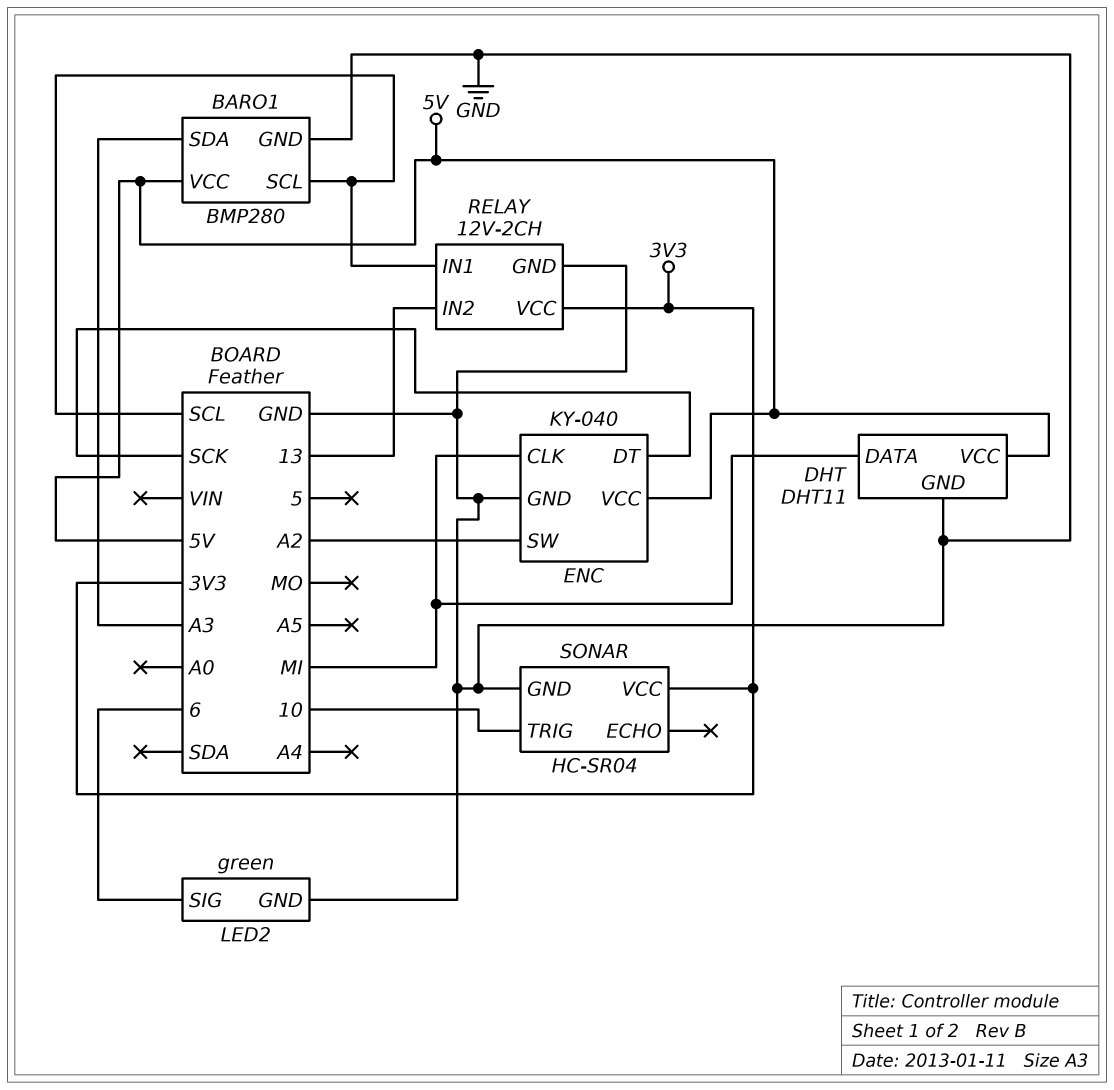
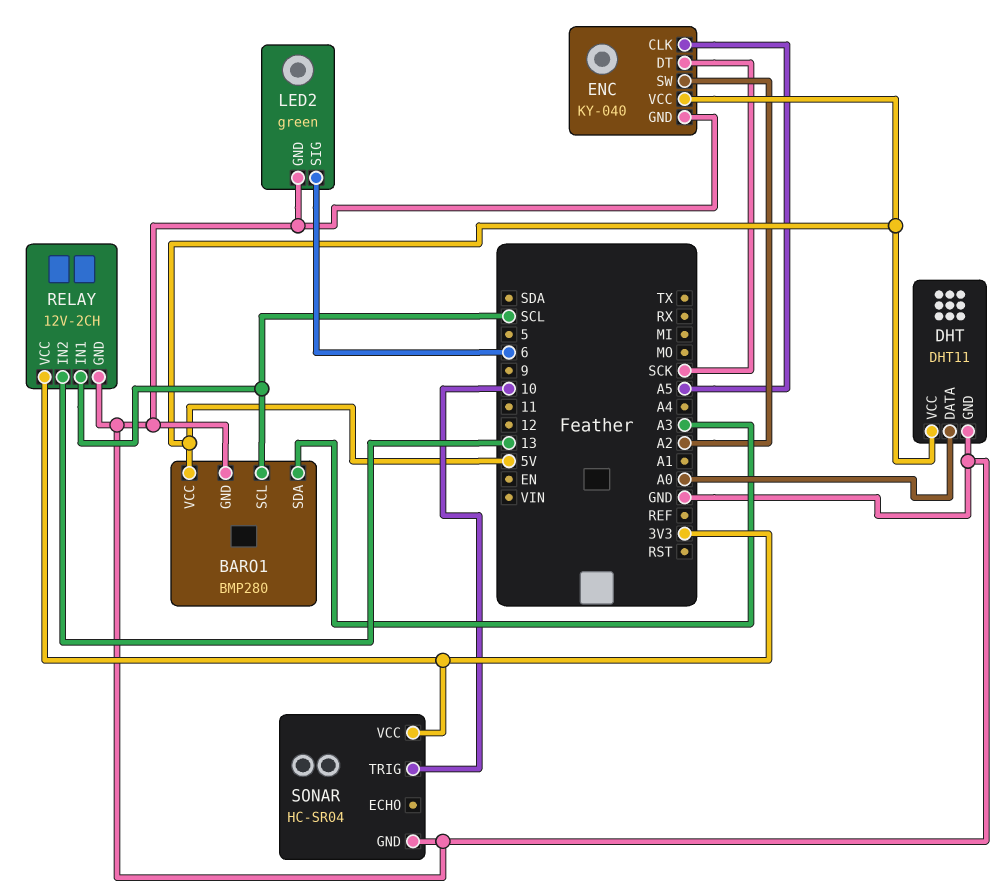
DHT pin DATA: MI -> A0
ENC pin CLK: MI -> A5

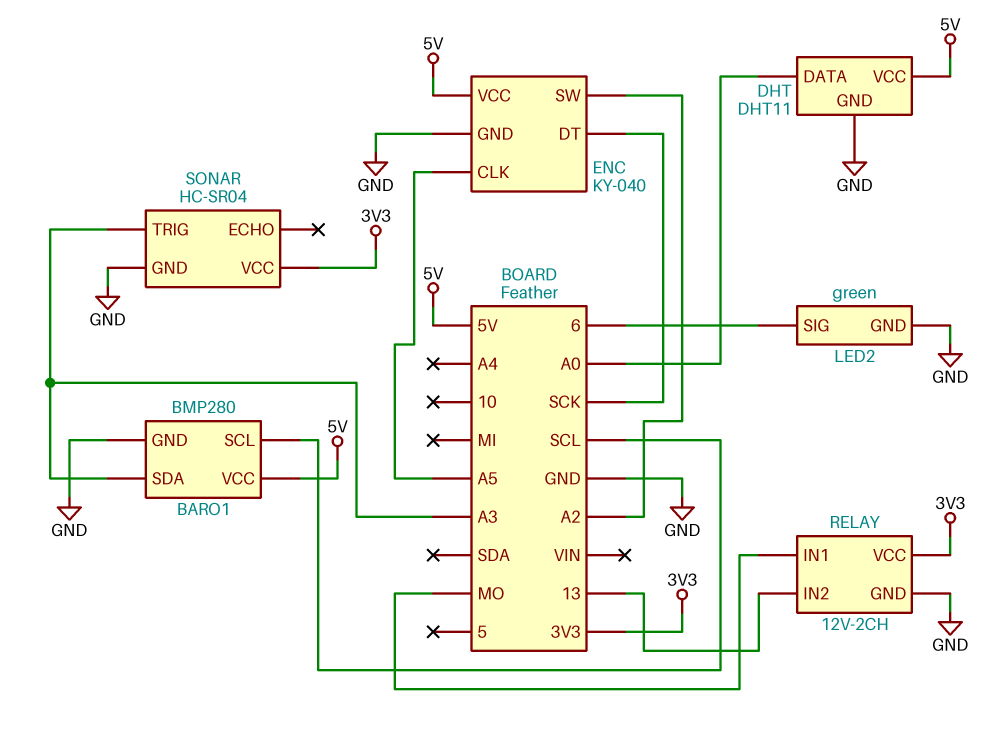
RELAY pin IN1: SCL -> MO
SONAR pin TRIG: 10 -> A3

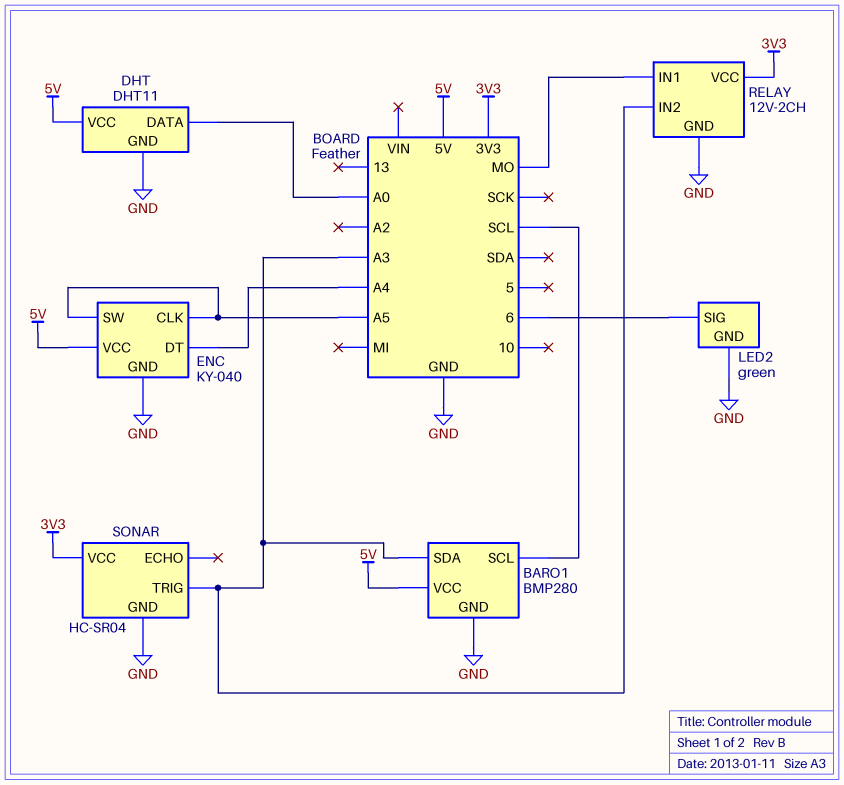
ENC pin DT: SCK -> A4
ENC pin SW: A2 -> A5
RELAY pin IN2: 13 -> A3

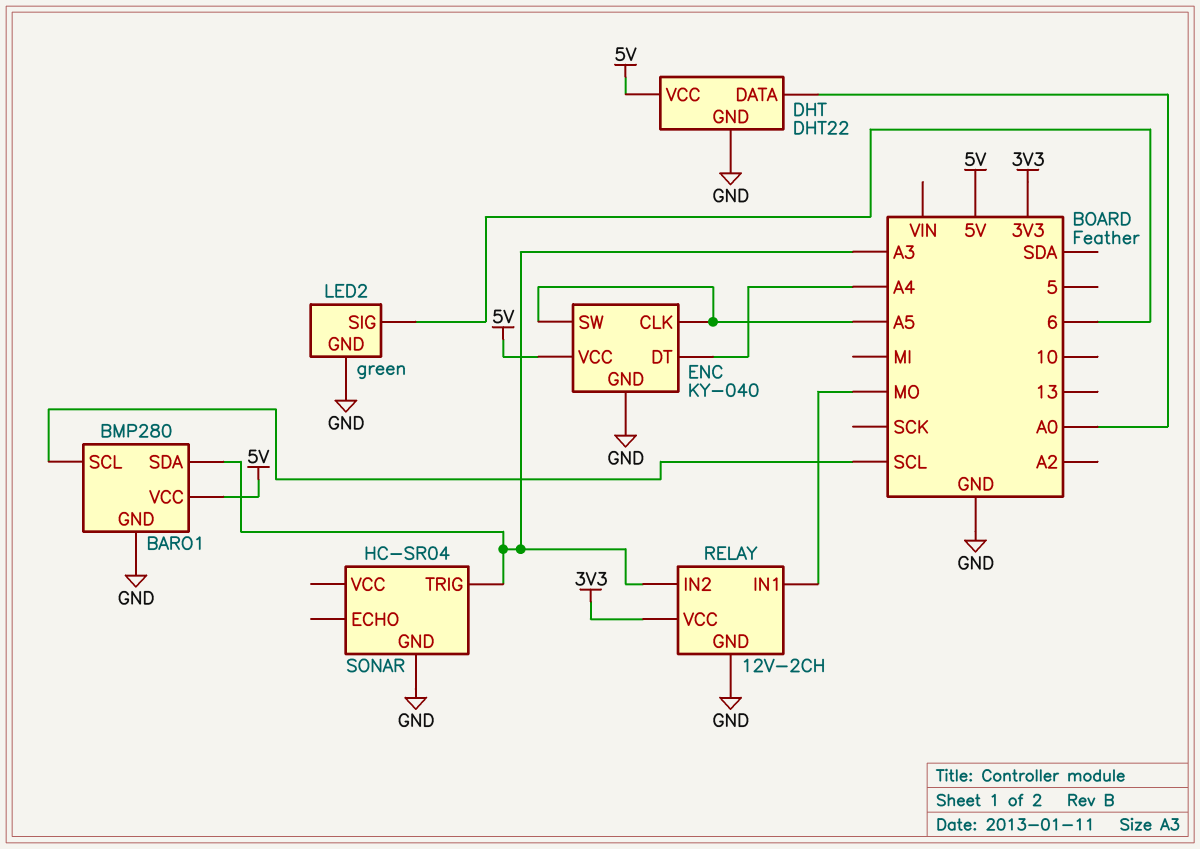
DHT: DHT11 -> DHT22
SONAR pin VCC: 3V3 -> none

